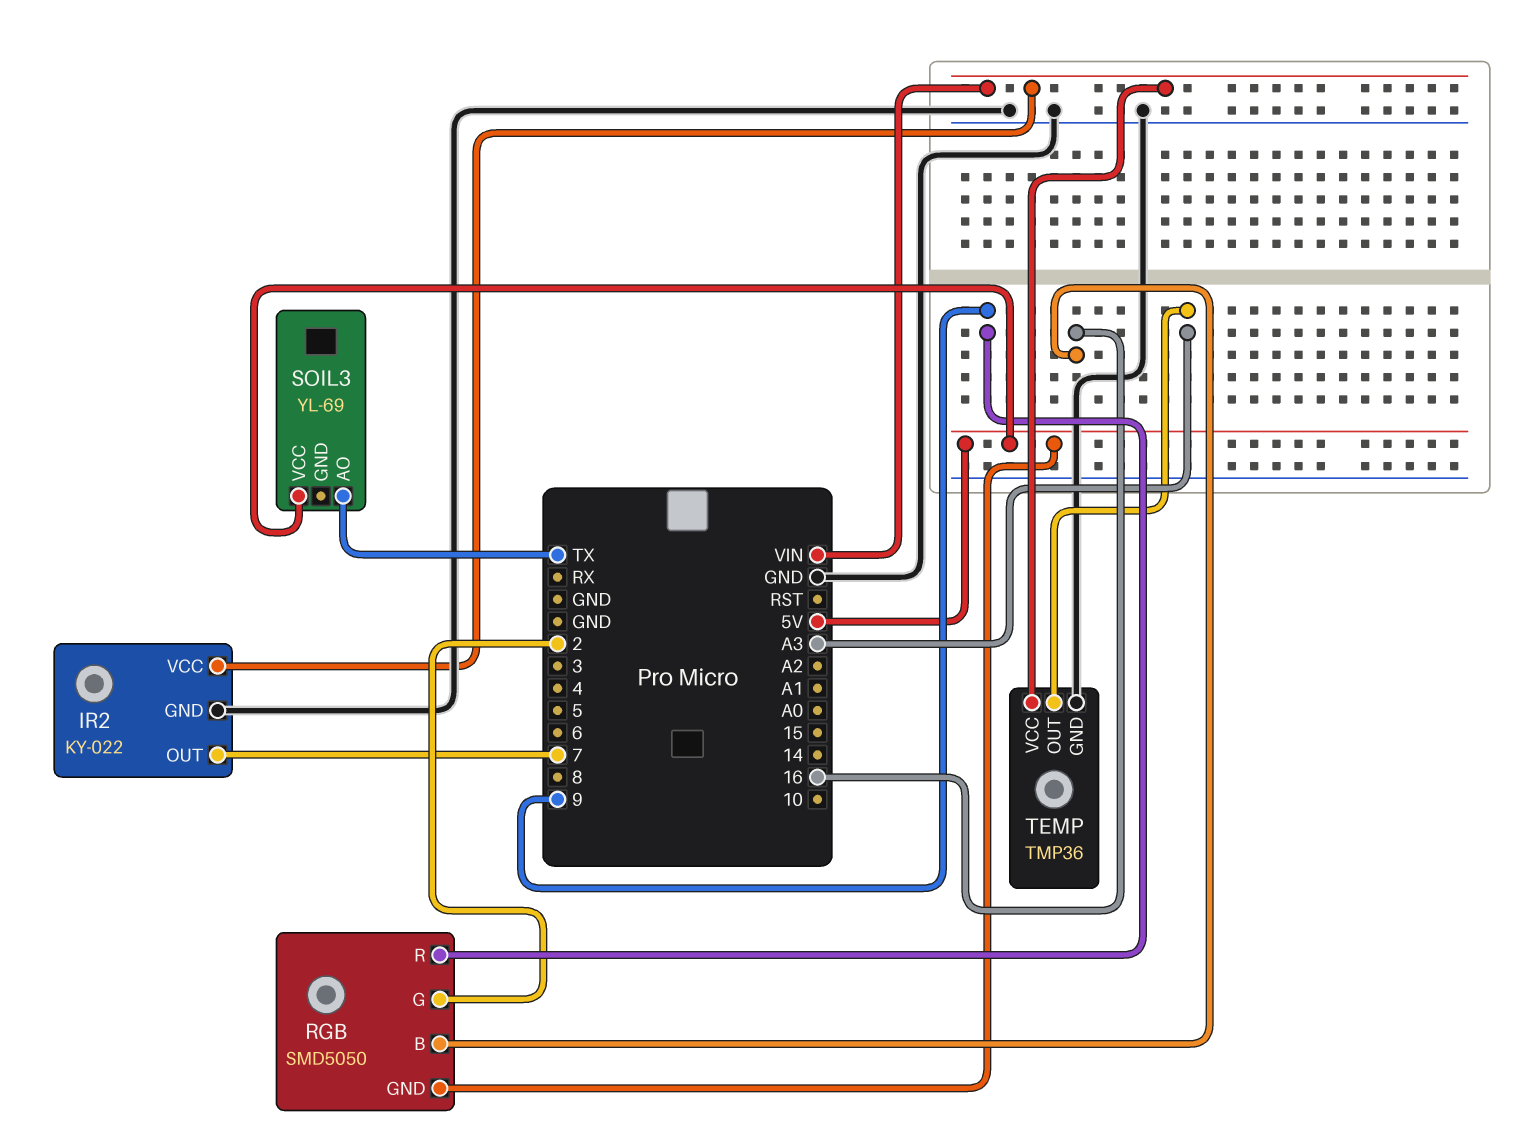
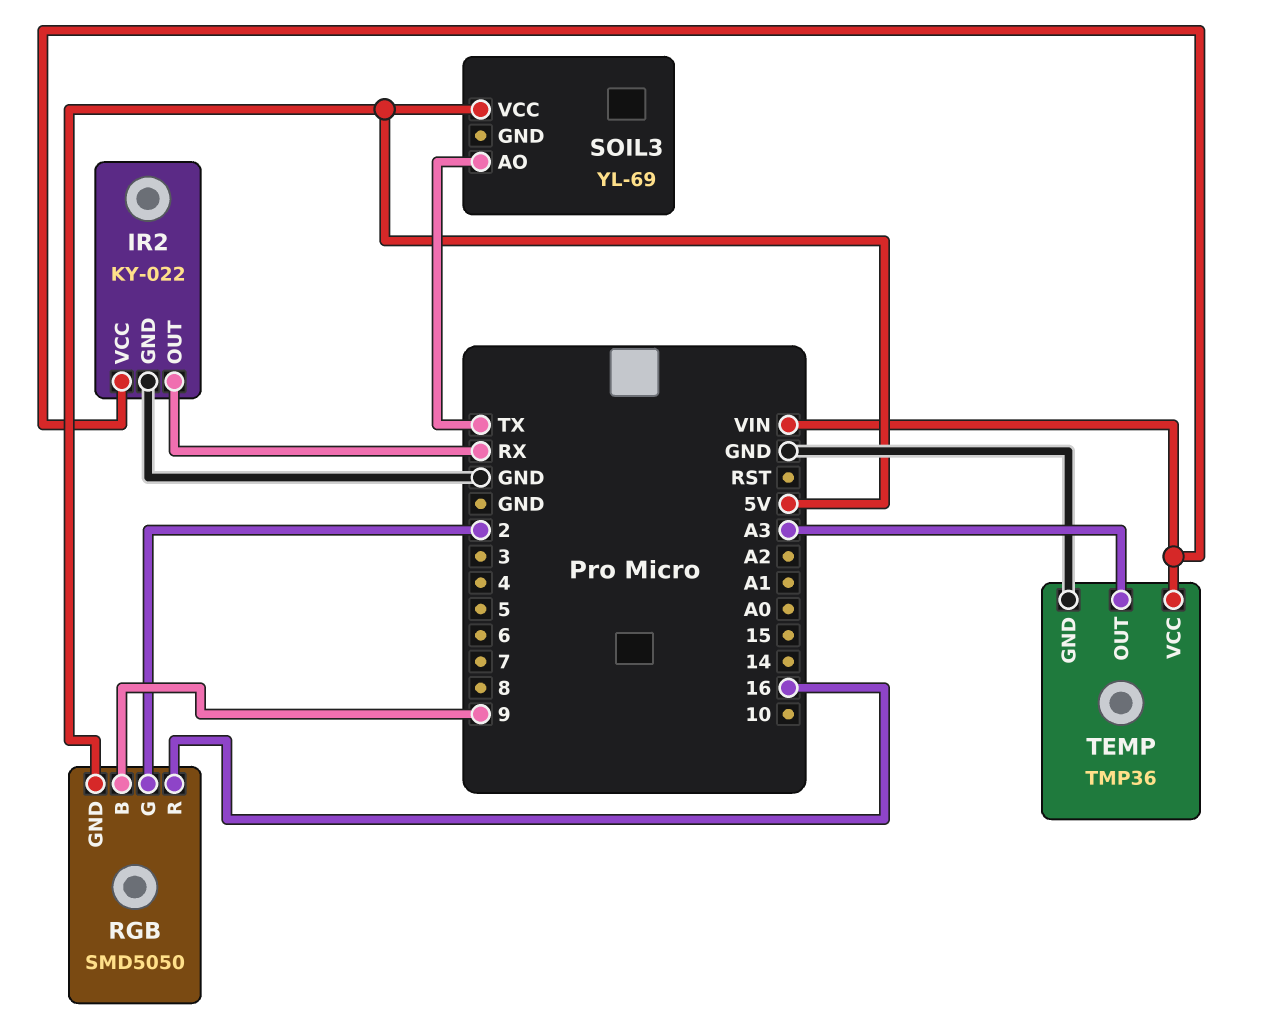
IR2 pin OUT: 7 -> RX
RGB pin B: 16 -> 9
RGB pin R: 9 -> 16

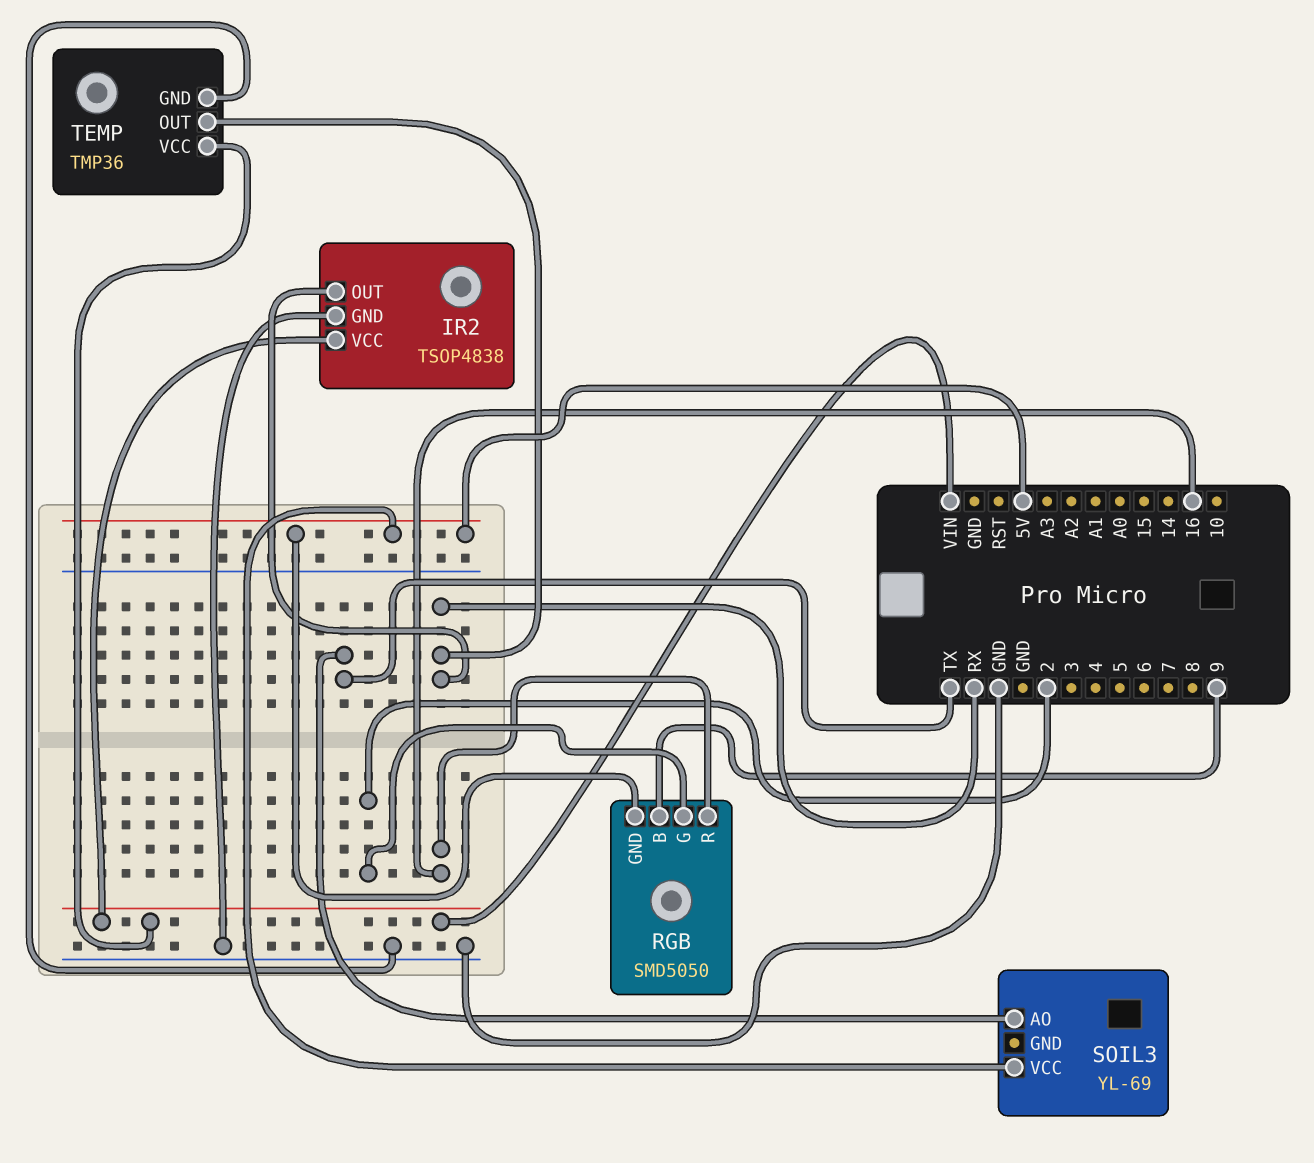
IR2: KY-022 -> TSOP4838
TEMP pin OUT: A3 -> RX

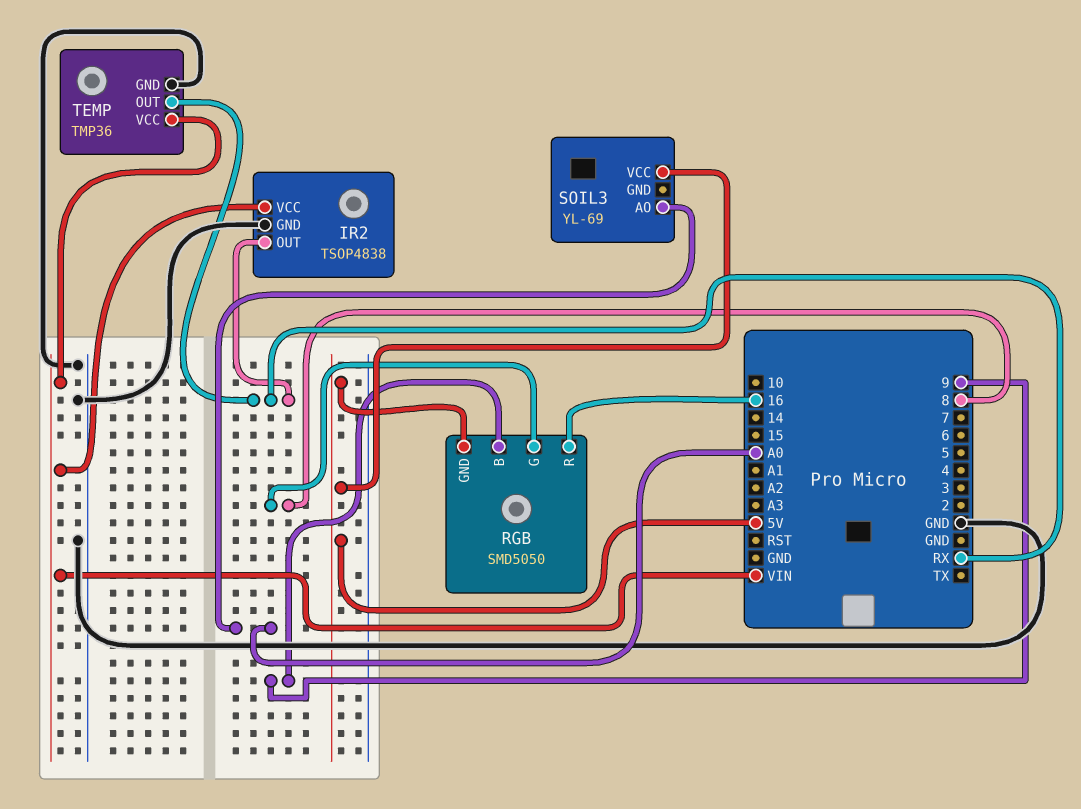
RGB pin G: 2 -> 8
SOIL3 pin AO: TX -> A0

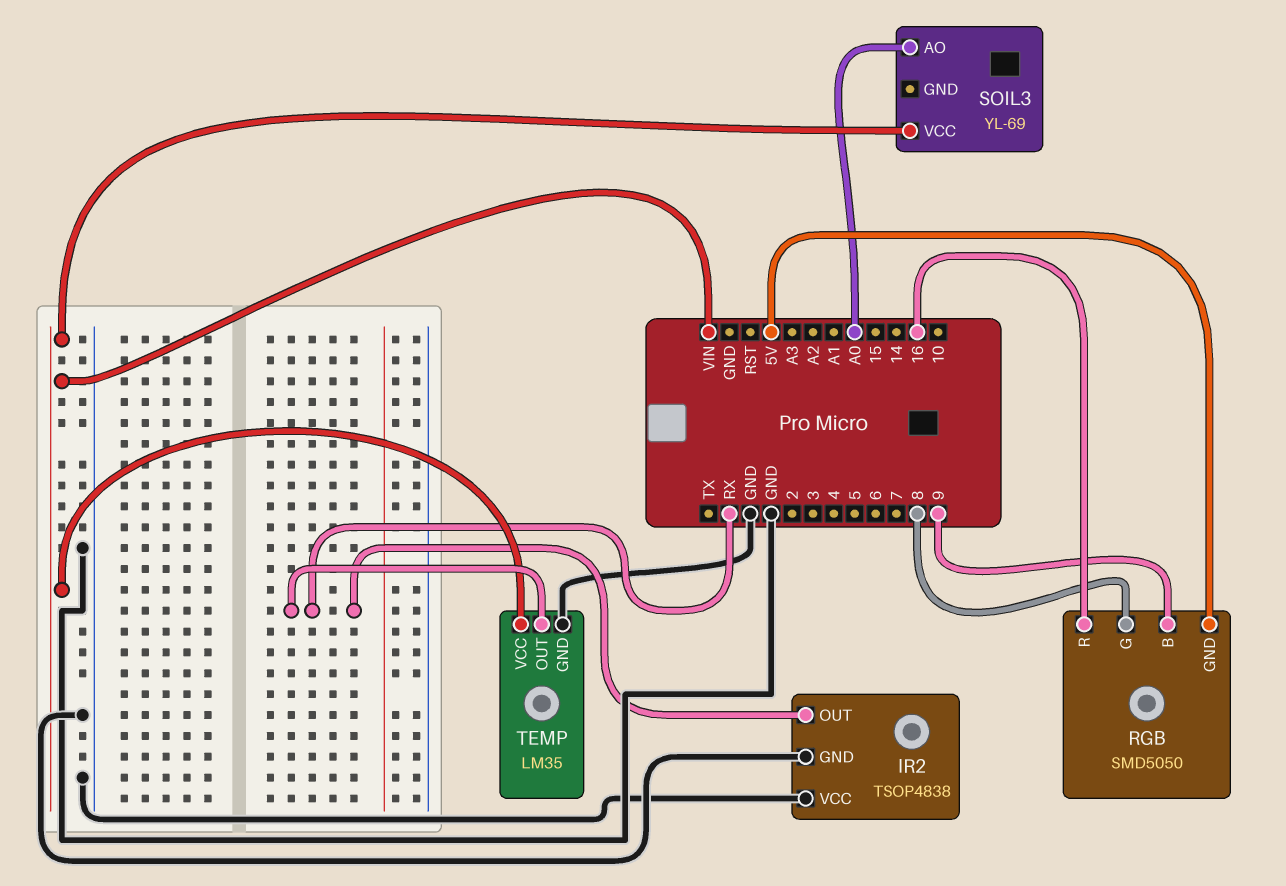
IR2 pin VCC: VIN -> GND
SOIL3 pin VCC: 5V -> VIN
TEMP: TMP36 -> LM35

